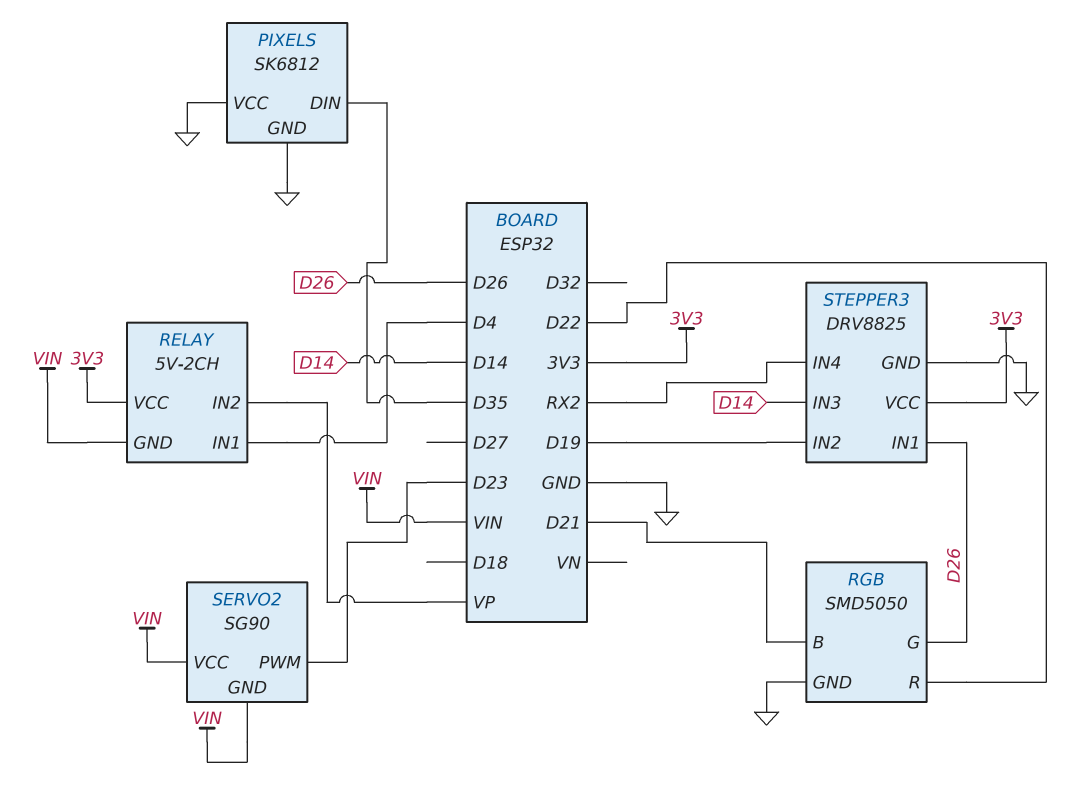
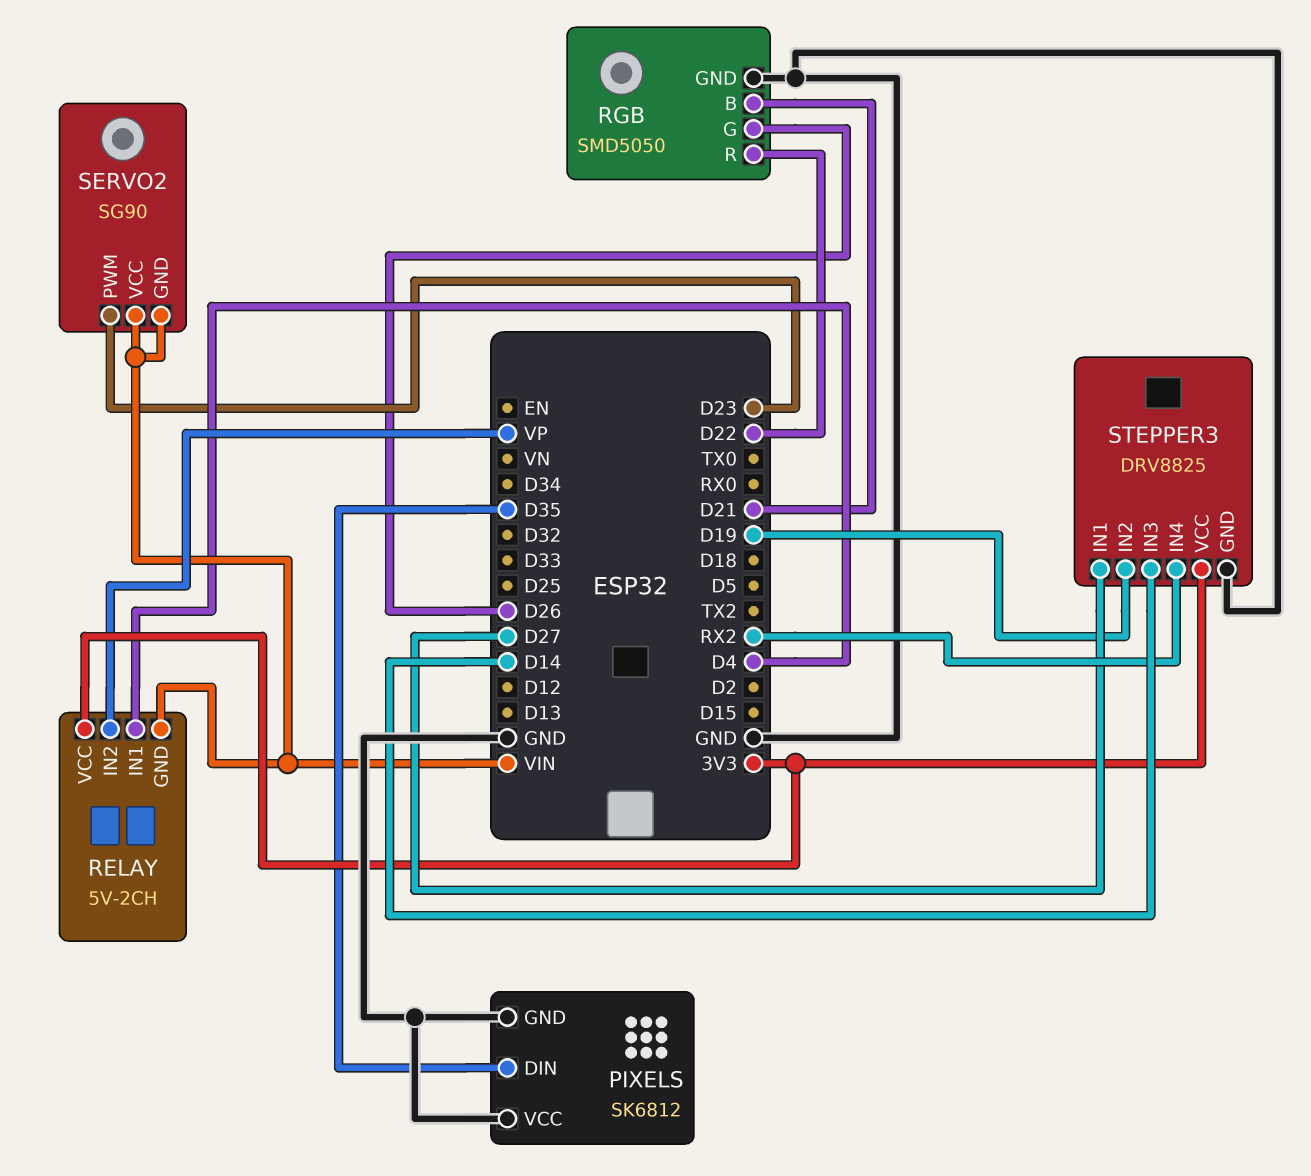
STEPPER3 pin IN1: D26 -> D27

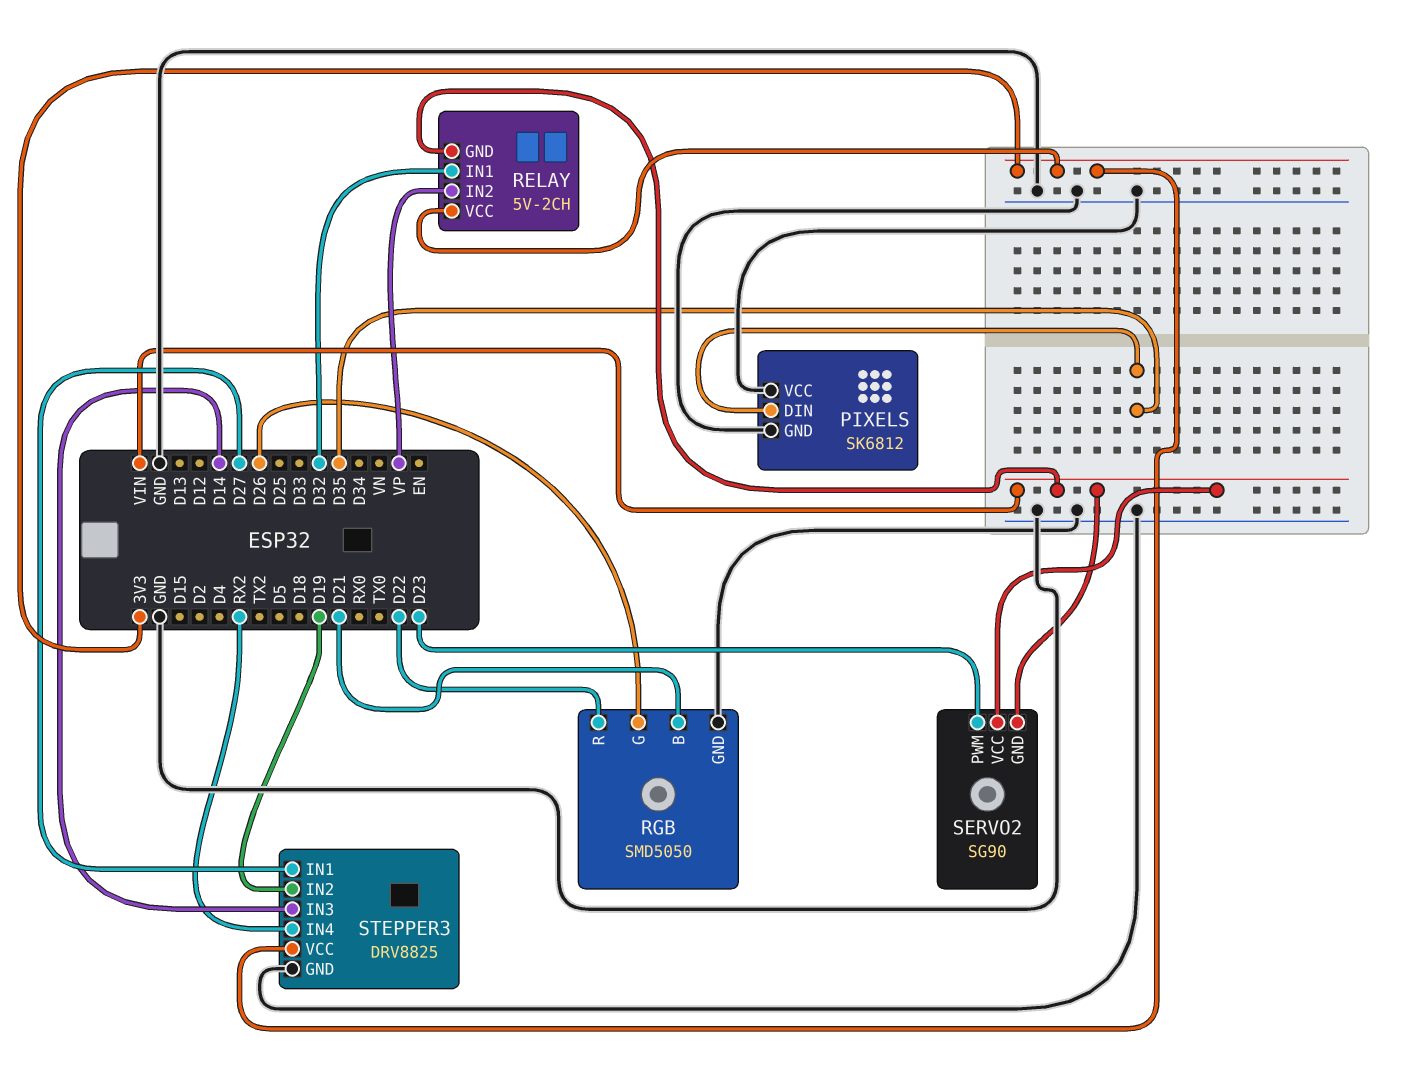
RELAY pin IN1: D4 -> D32

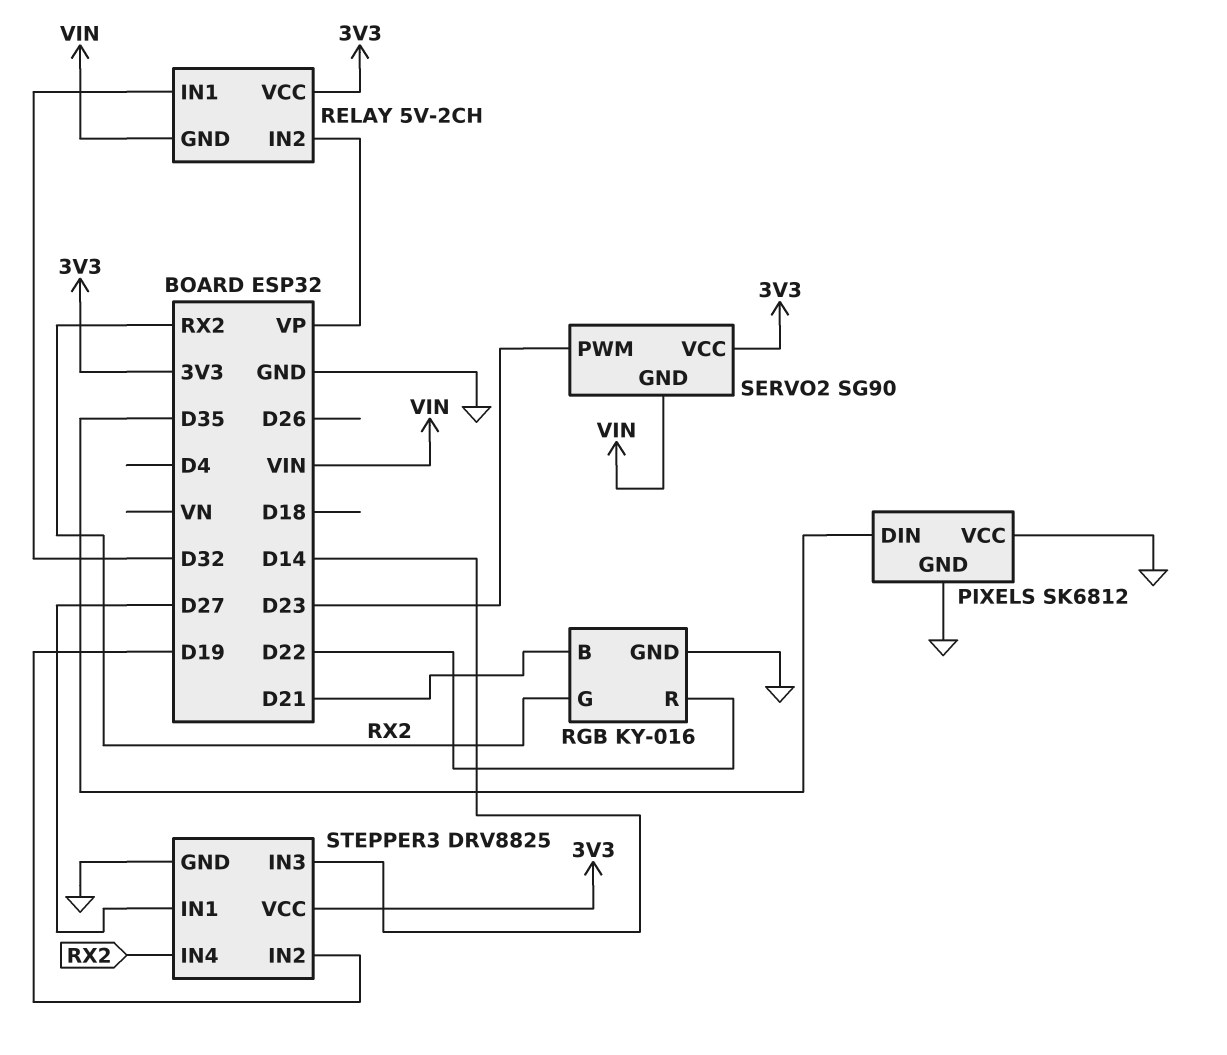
RGB: SMD5050 -> KY-016
RGB pin G: D26 -> RX2
SERVO2 pin VCC: VIN -> 3V3

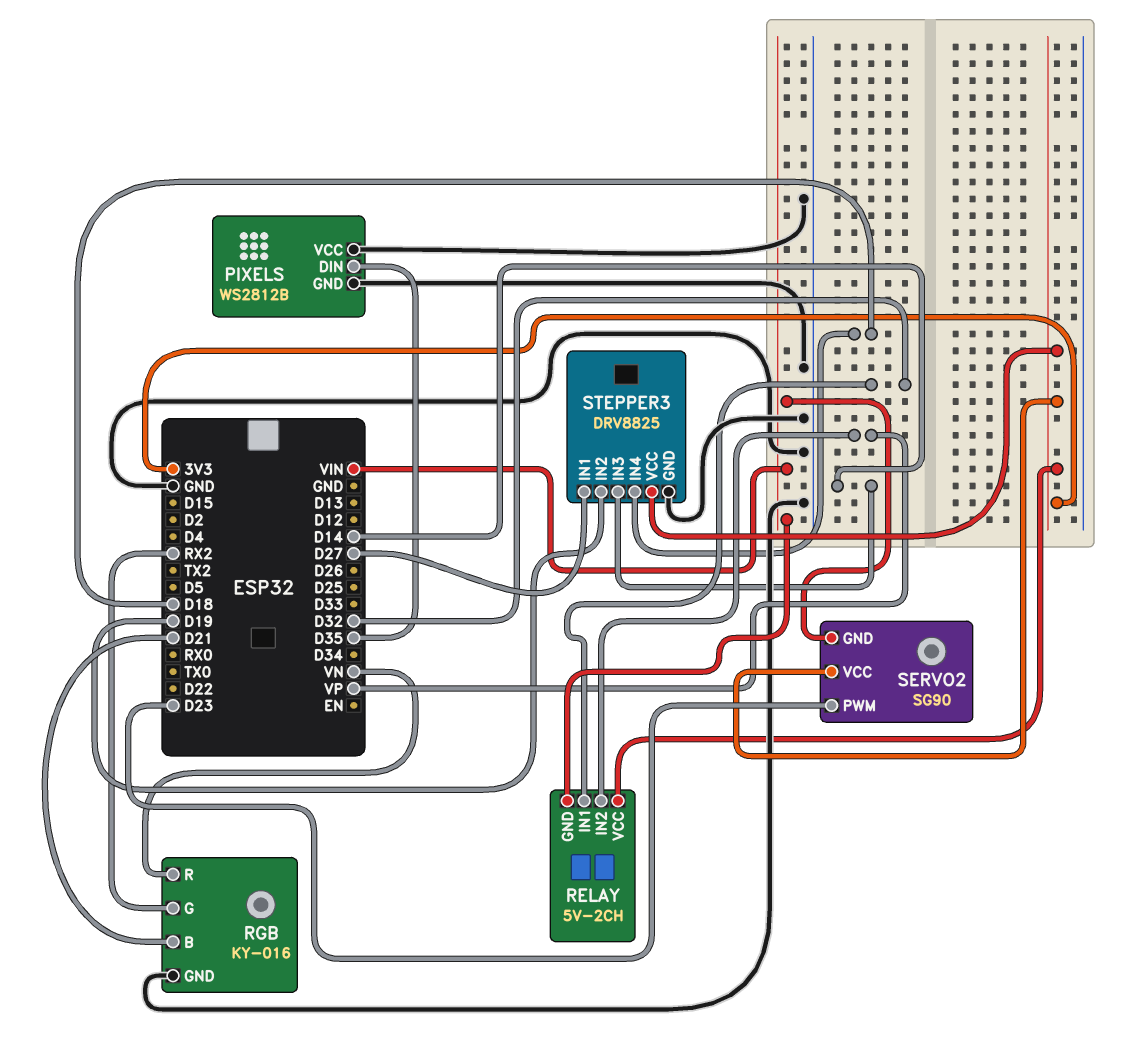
PIXELS: SK6812 -> WS2812B
RGB pin R: D22 -> VN
STEPPER3 pin IN4: RX2 -> D18

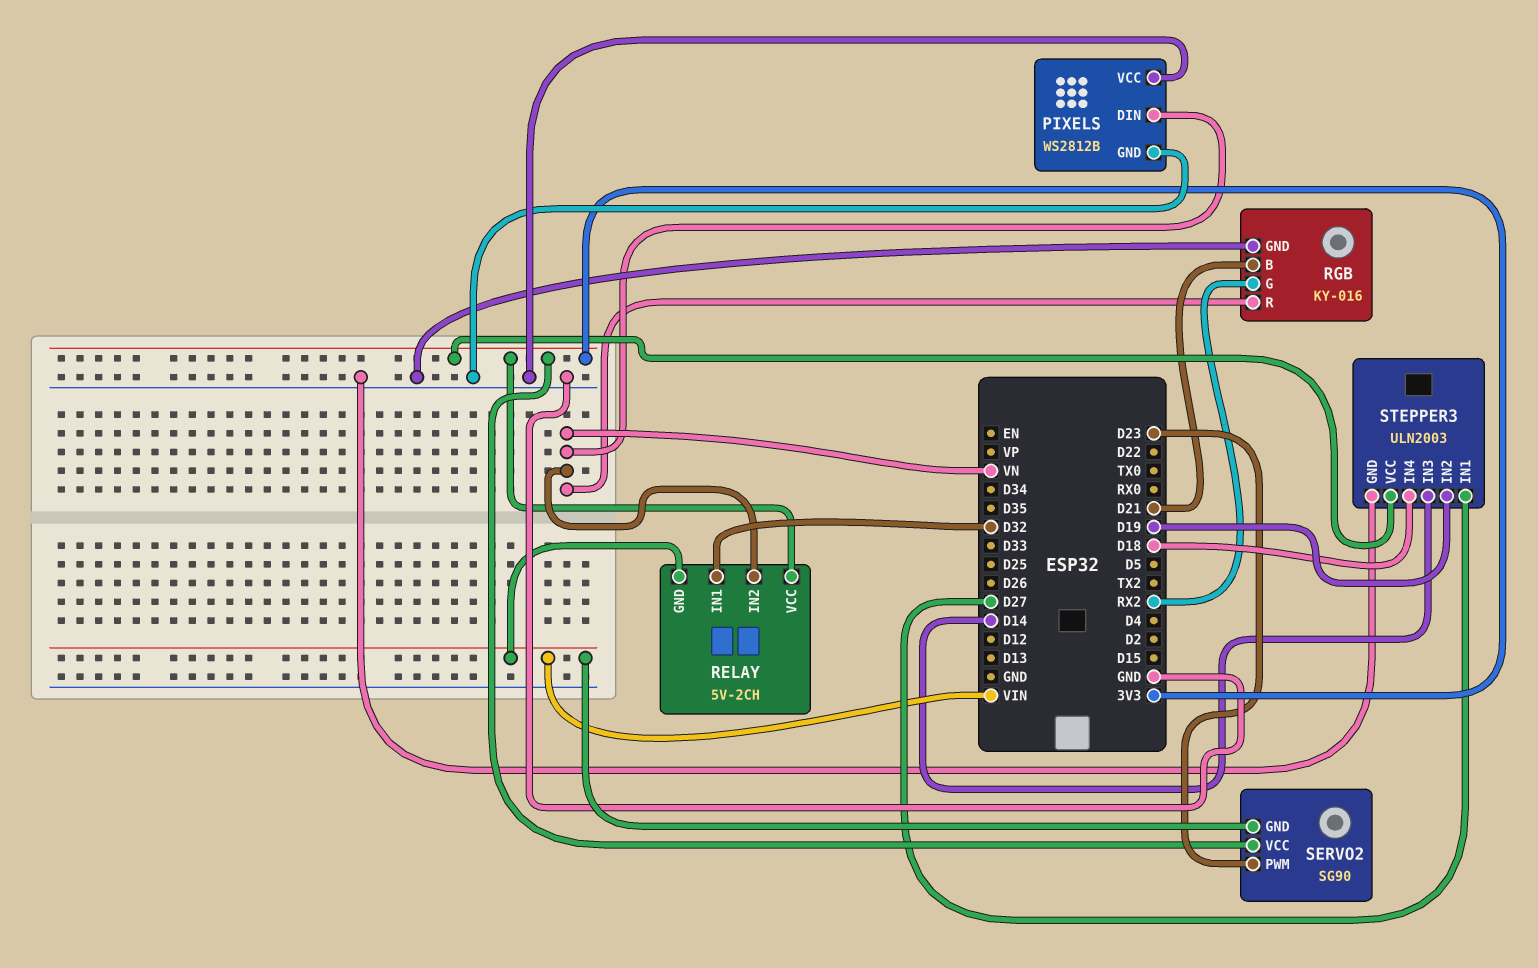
PIXELS pin DIN: D35 -> VN
RELAY pin IN2: VP -> VN
STEPPER3: DRV8825 -> ULN2003

